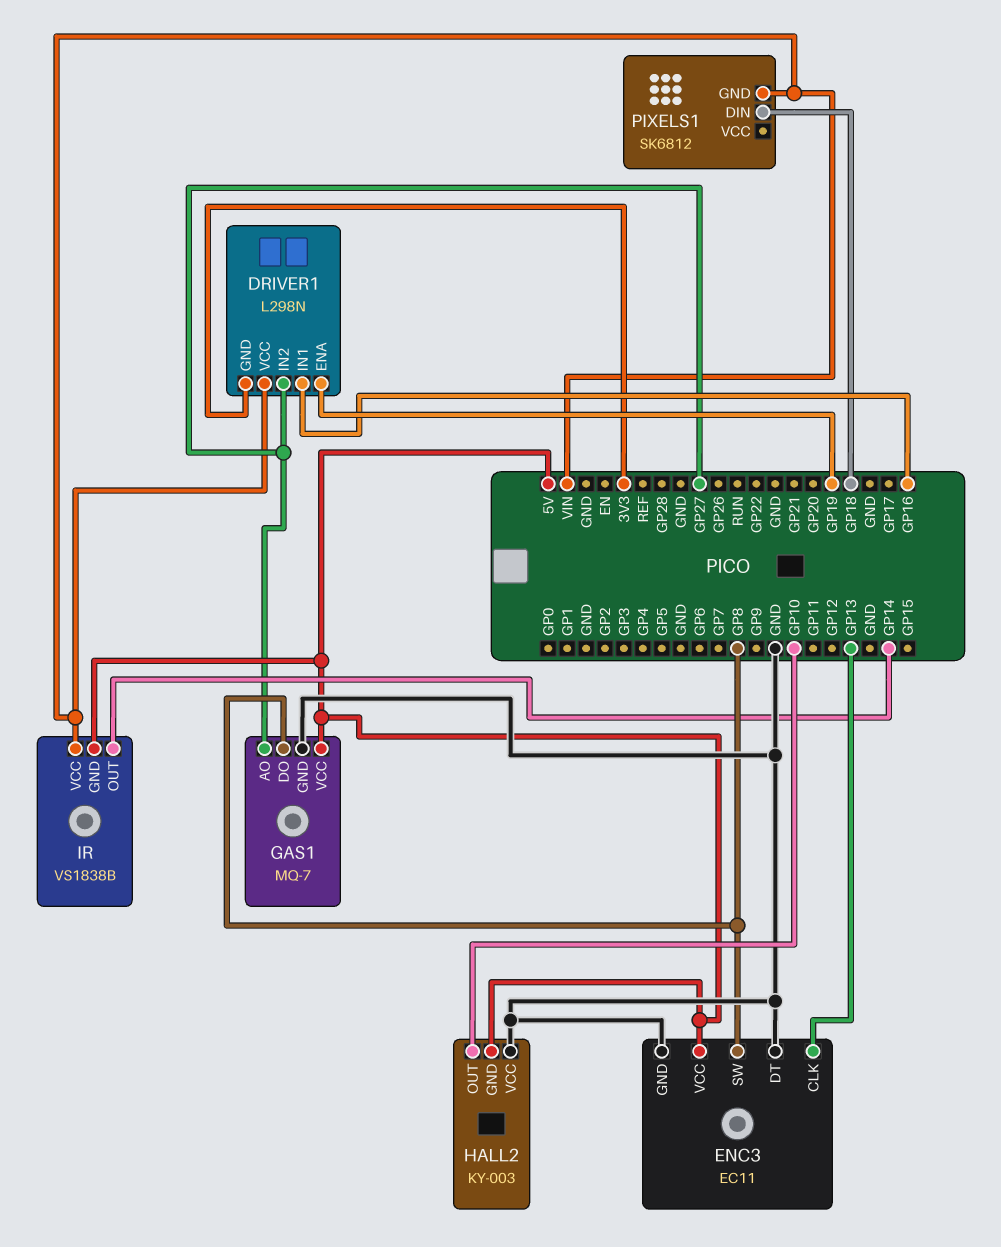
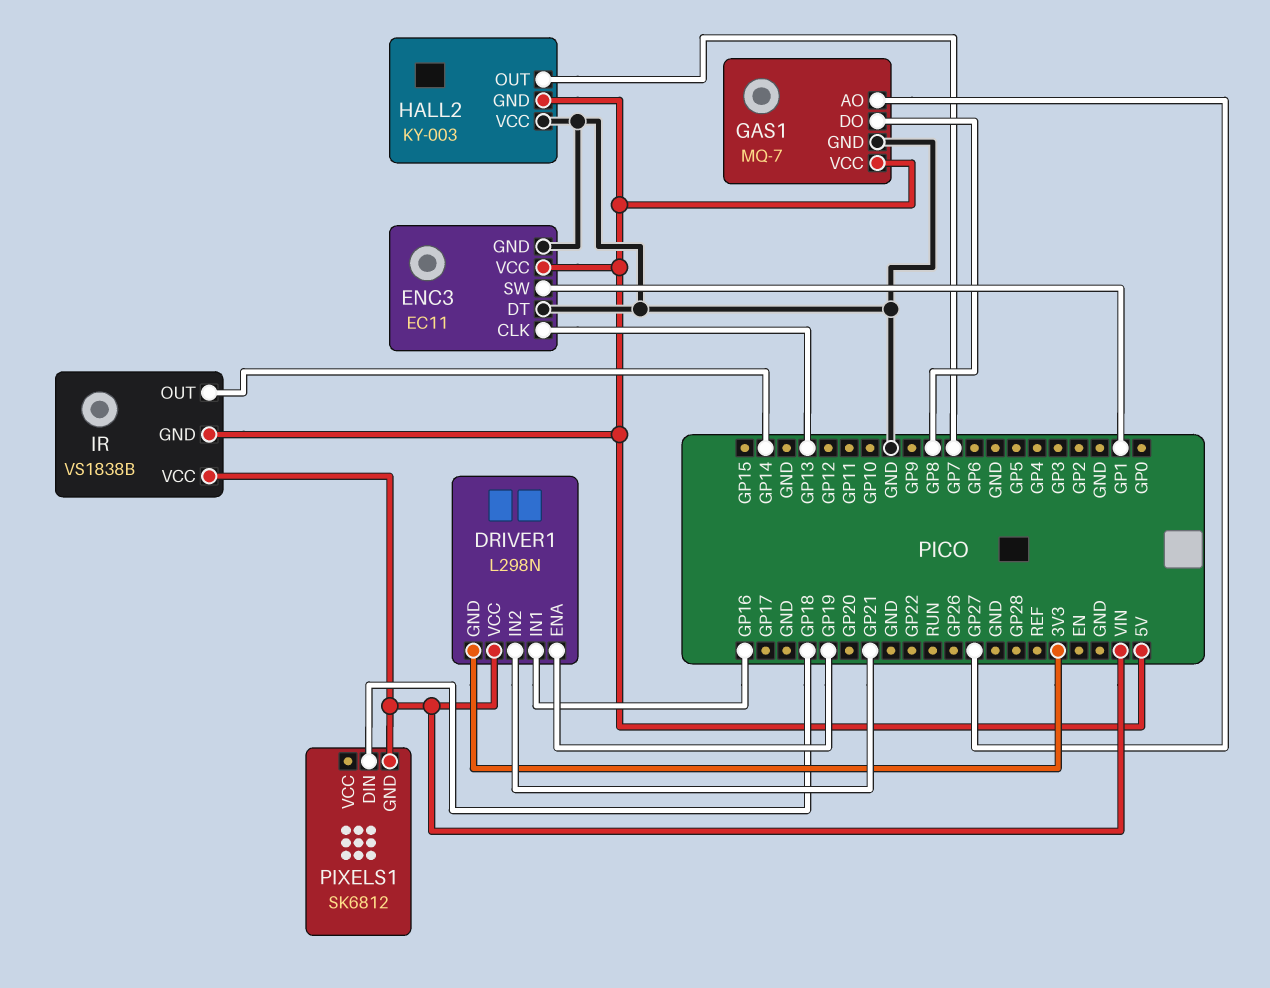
DRIVER1 pin IN2: GP27 -> GP21
ENC3 pin SW: GP8 -> GP1
HALL2 pin OUT: GP10 -> GP7

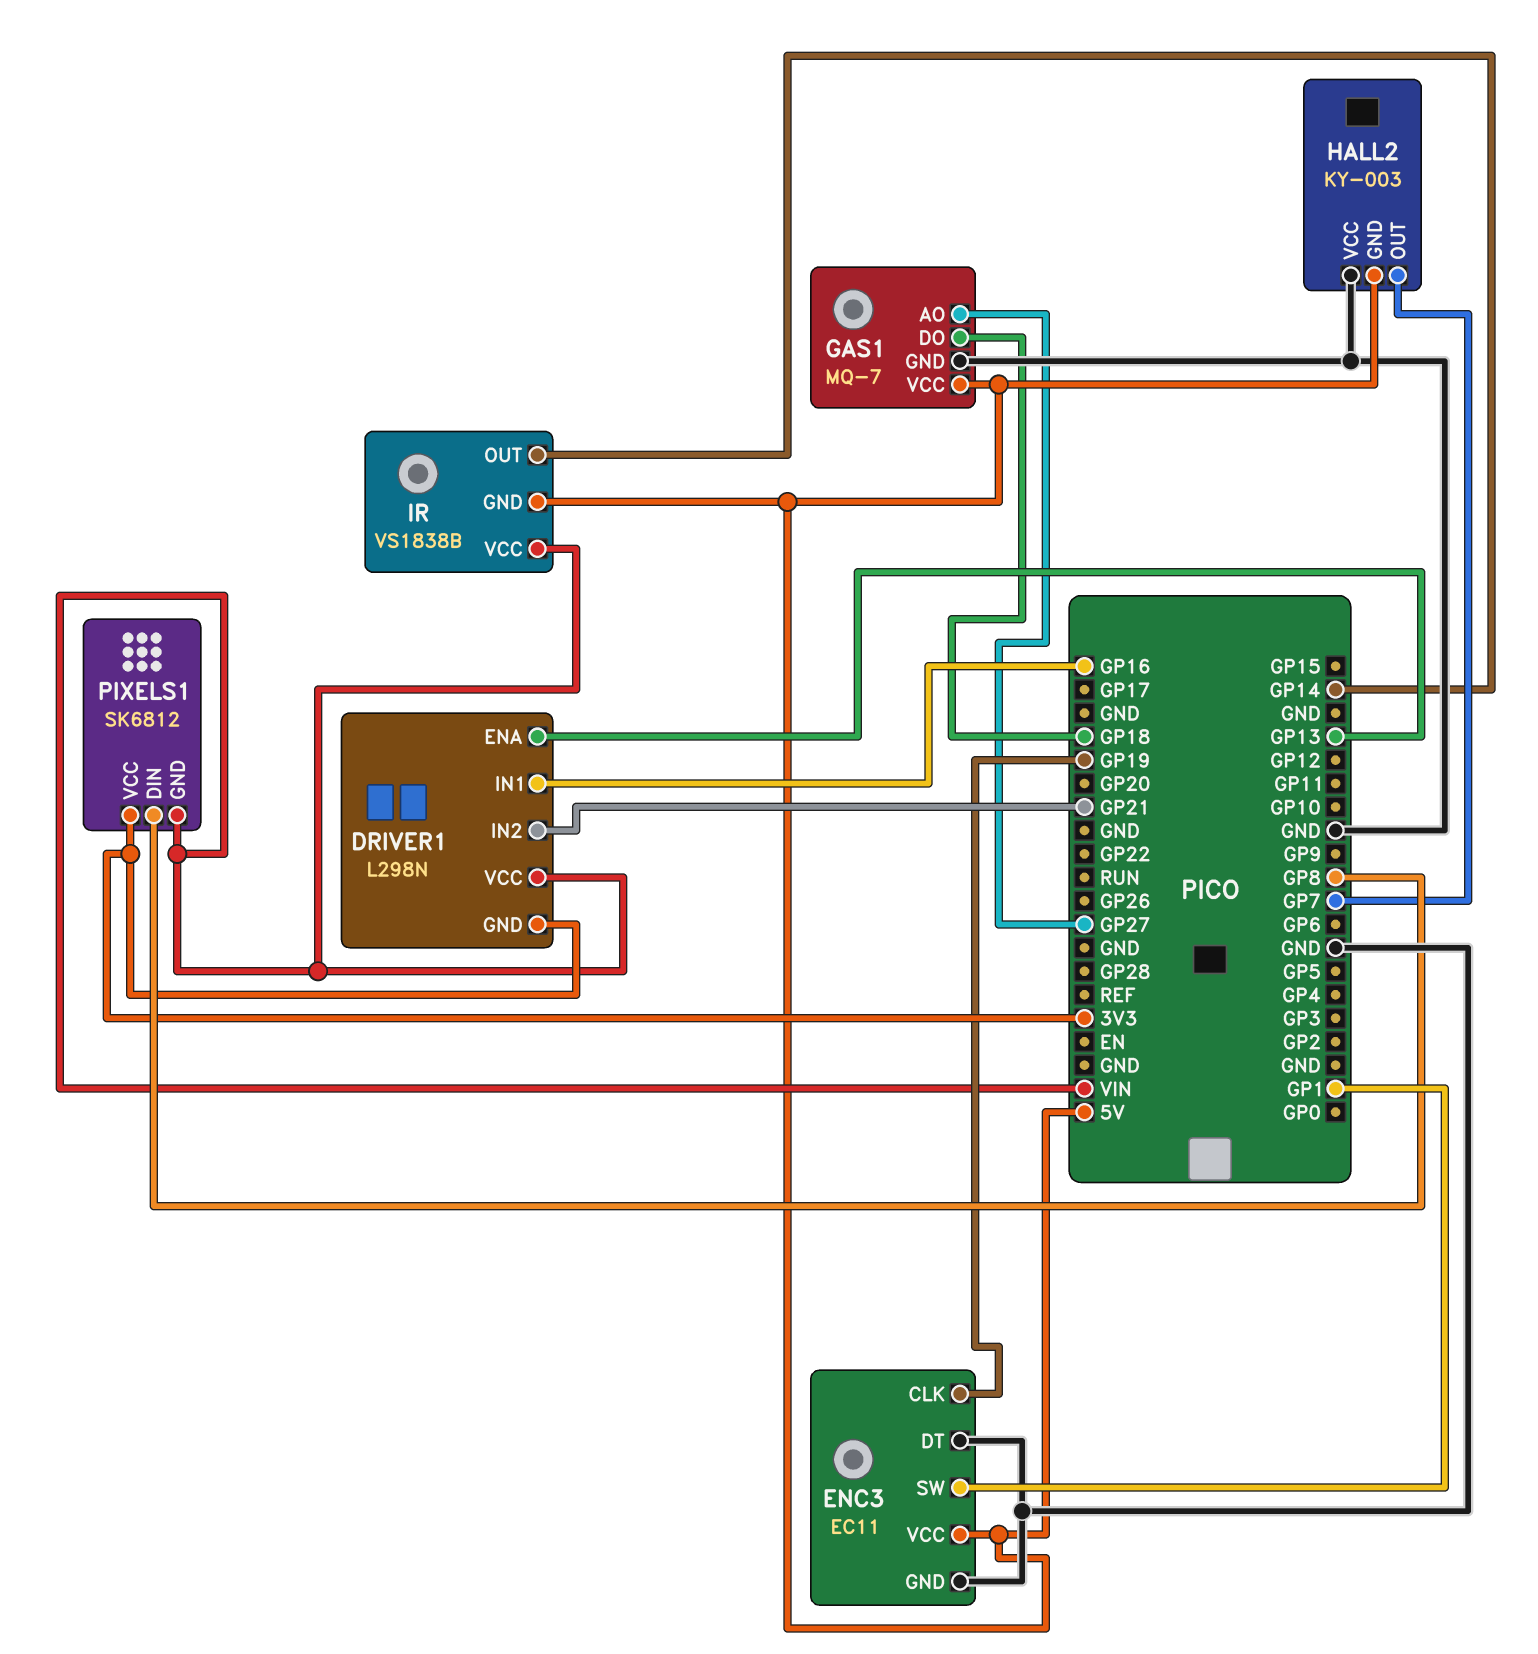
DRIVER1 pin ENA: GP19 -> GP13
ENC3 pin CLK: GP13 -> GP19
GAS1 pin DO: GP8 -> GP18
PIXELS1 pin DIN: GP18 -> GP8
PIXELS1 pin VCC: none -> 3V3

